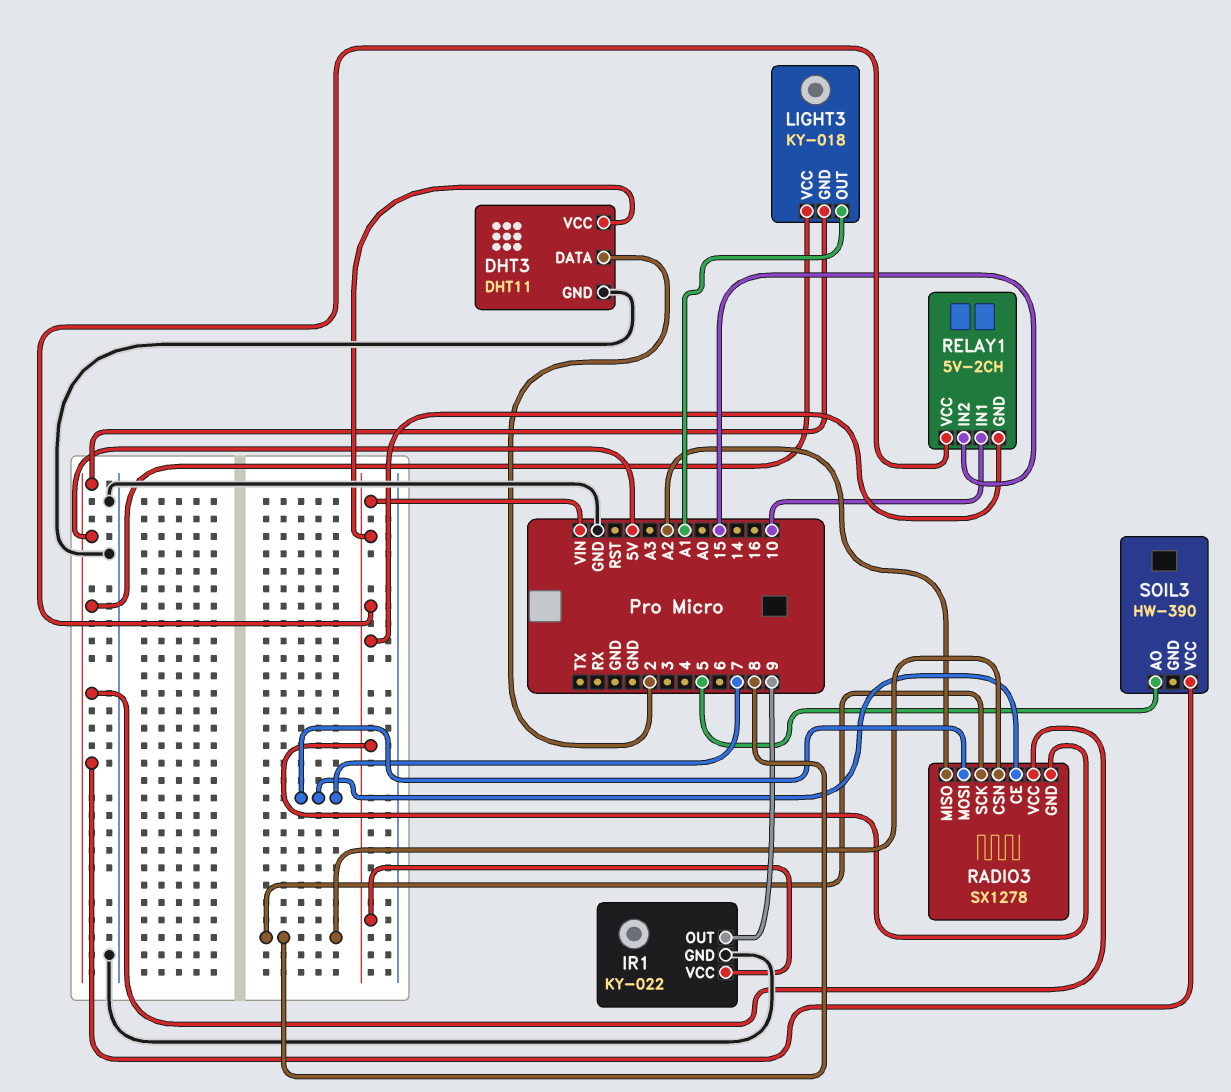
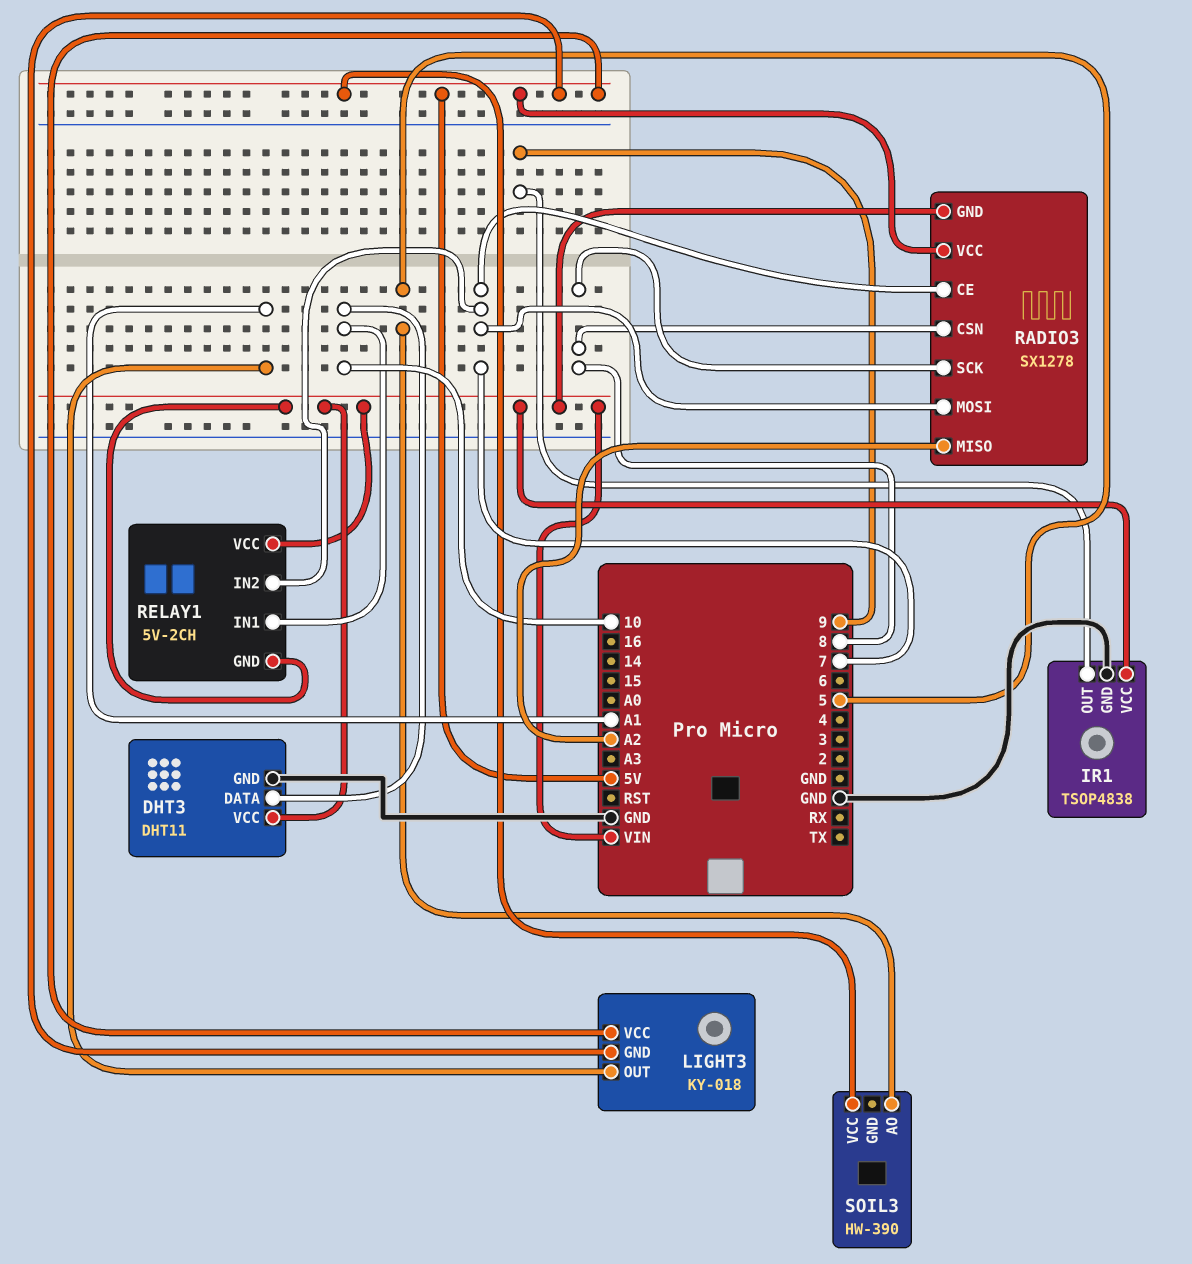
DHT3 pin DATA: 2 -> 10
IR1: KY-022 -> TSOP4838
RELAY1 pin IN2: 15 -> 7

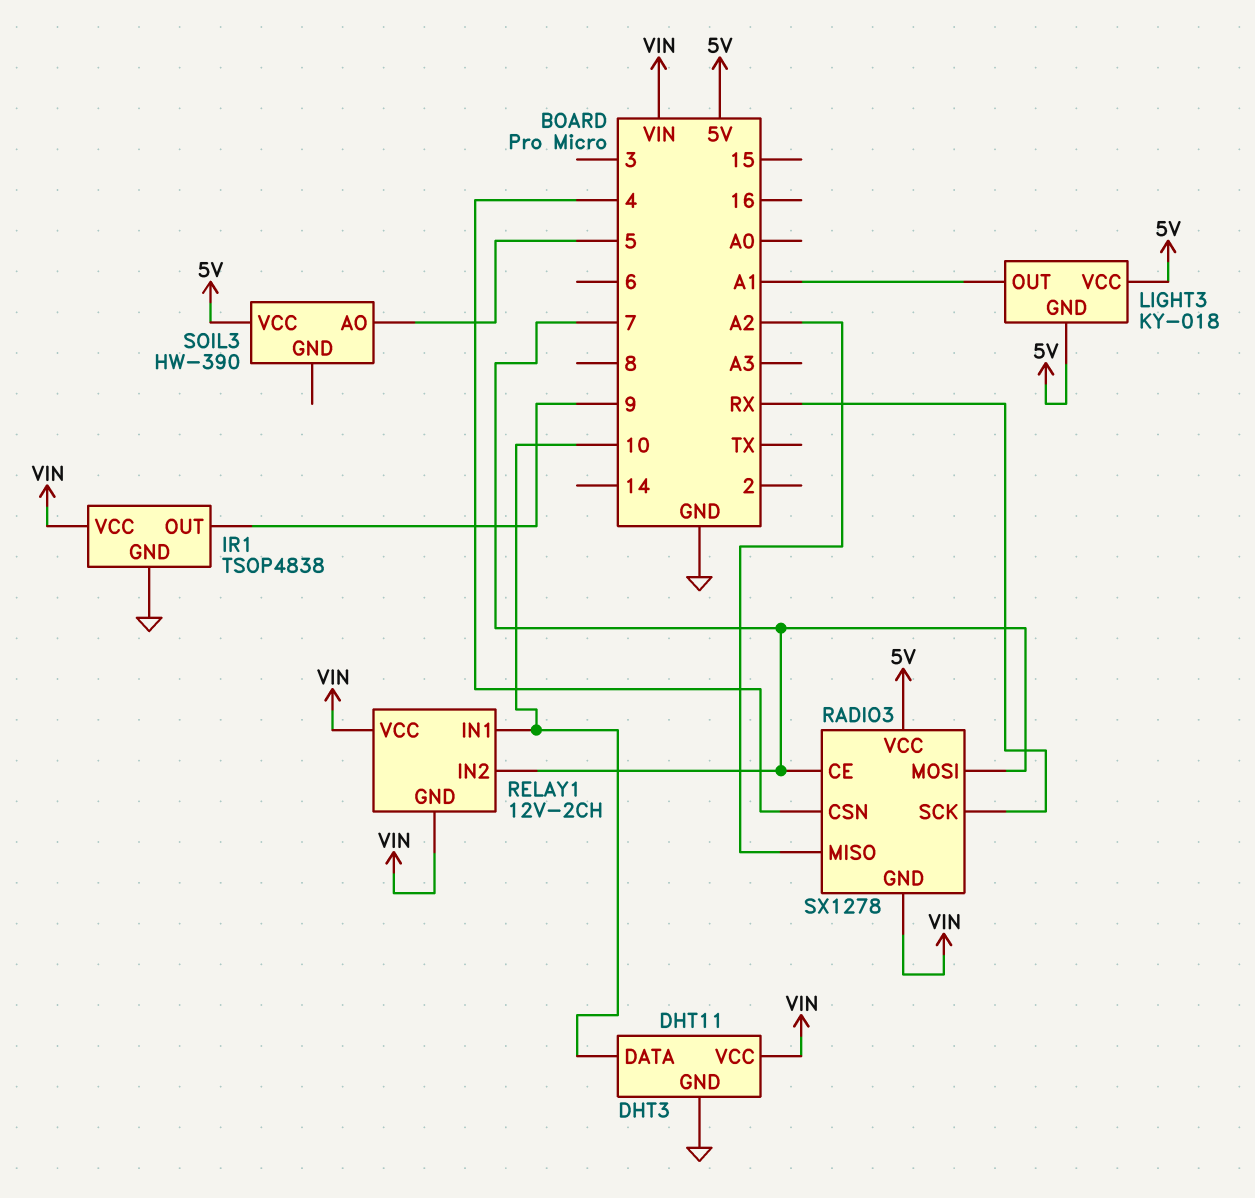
RADIO3 pin CSN: 8 -> 4
RADIO3 pin SCK: 8 -> RX
RELAY1: 5V-2CH -> 12V-2CH

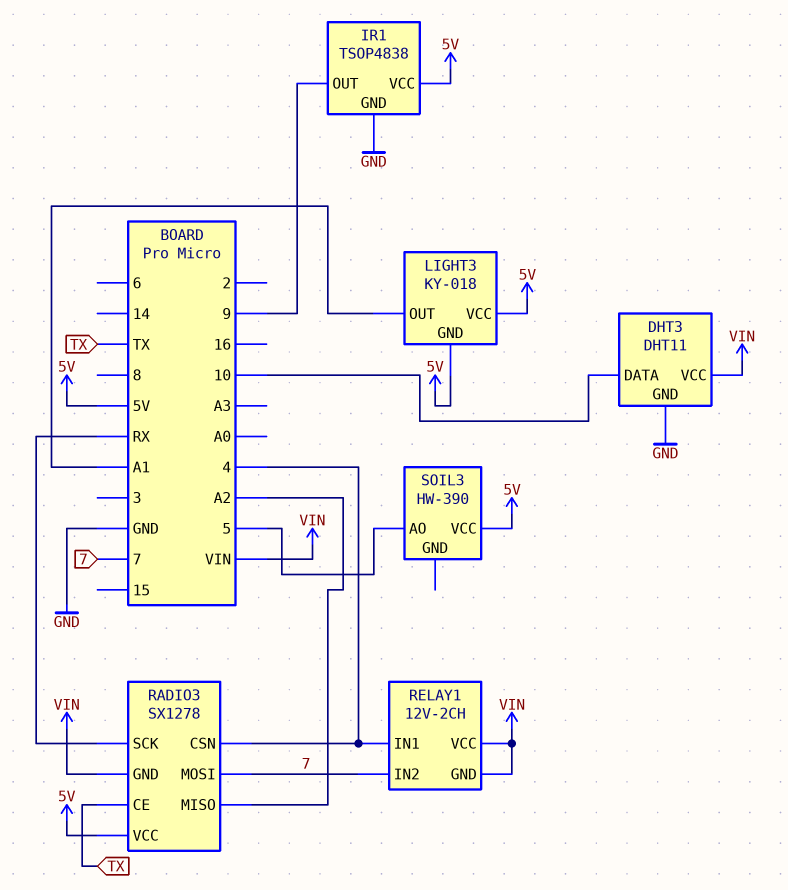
IR1 pin VCC: VIN -> 5V
RADIO3 pin CE: 7 -> TX
RELAY1 pin IN1: 10 -> 4

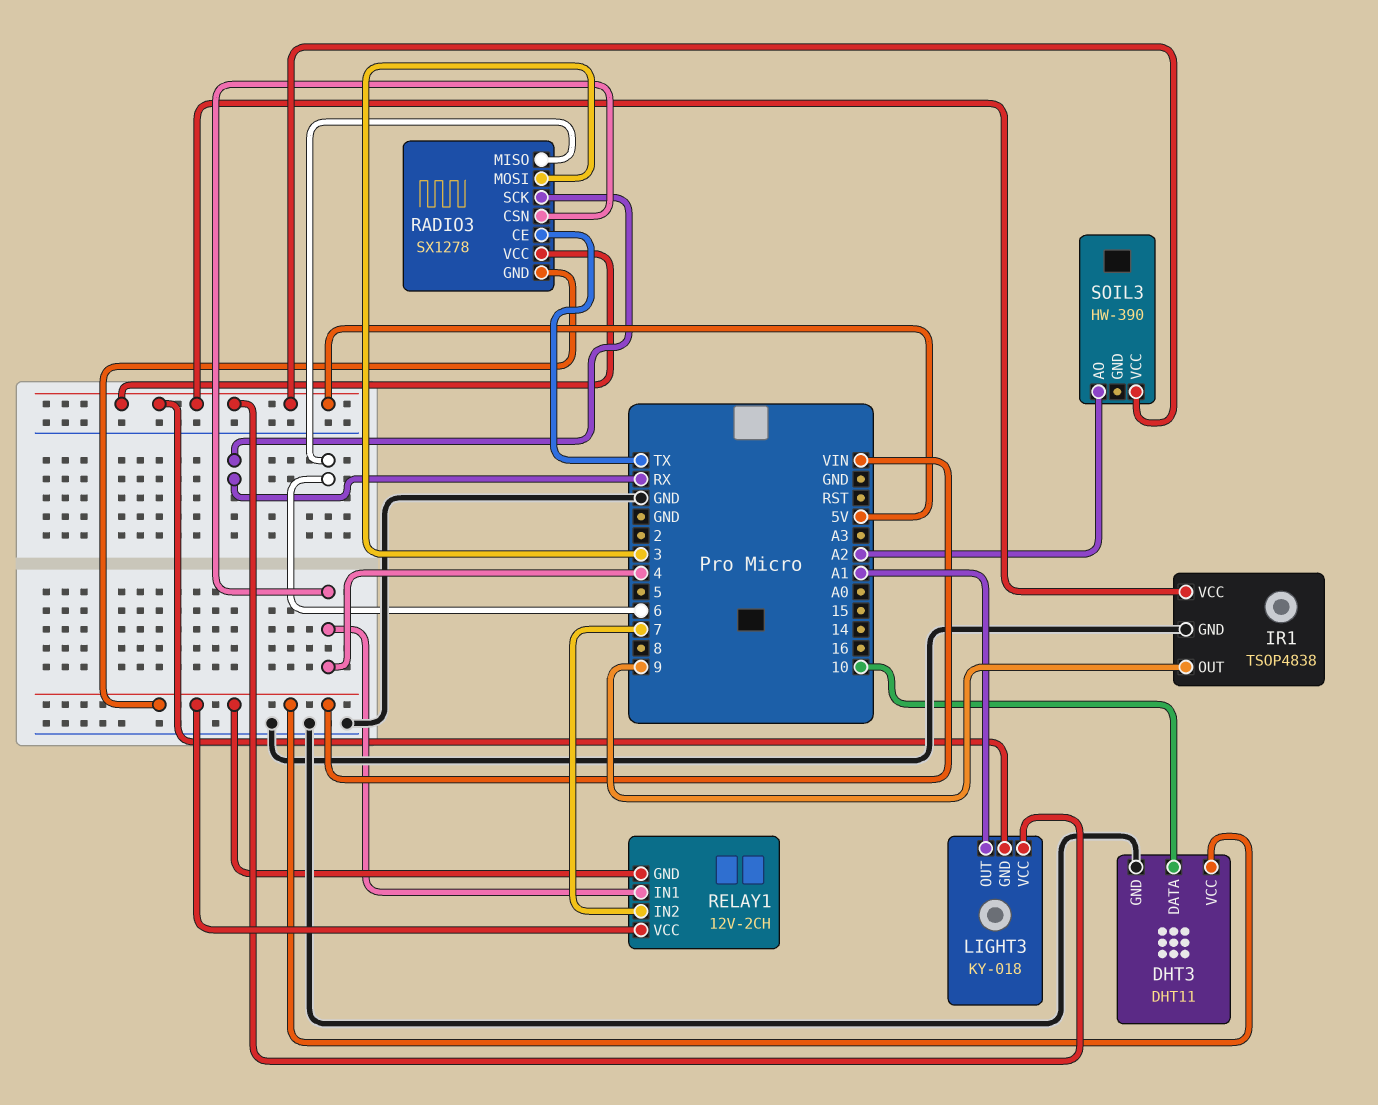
RADIO3 pin MISO: A2 -> 6
RADIO3 pin MOSI: 7 -> 3
SOIL3 pin AO: 5 -> A2

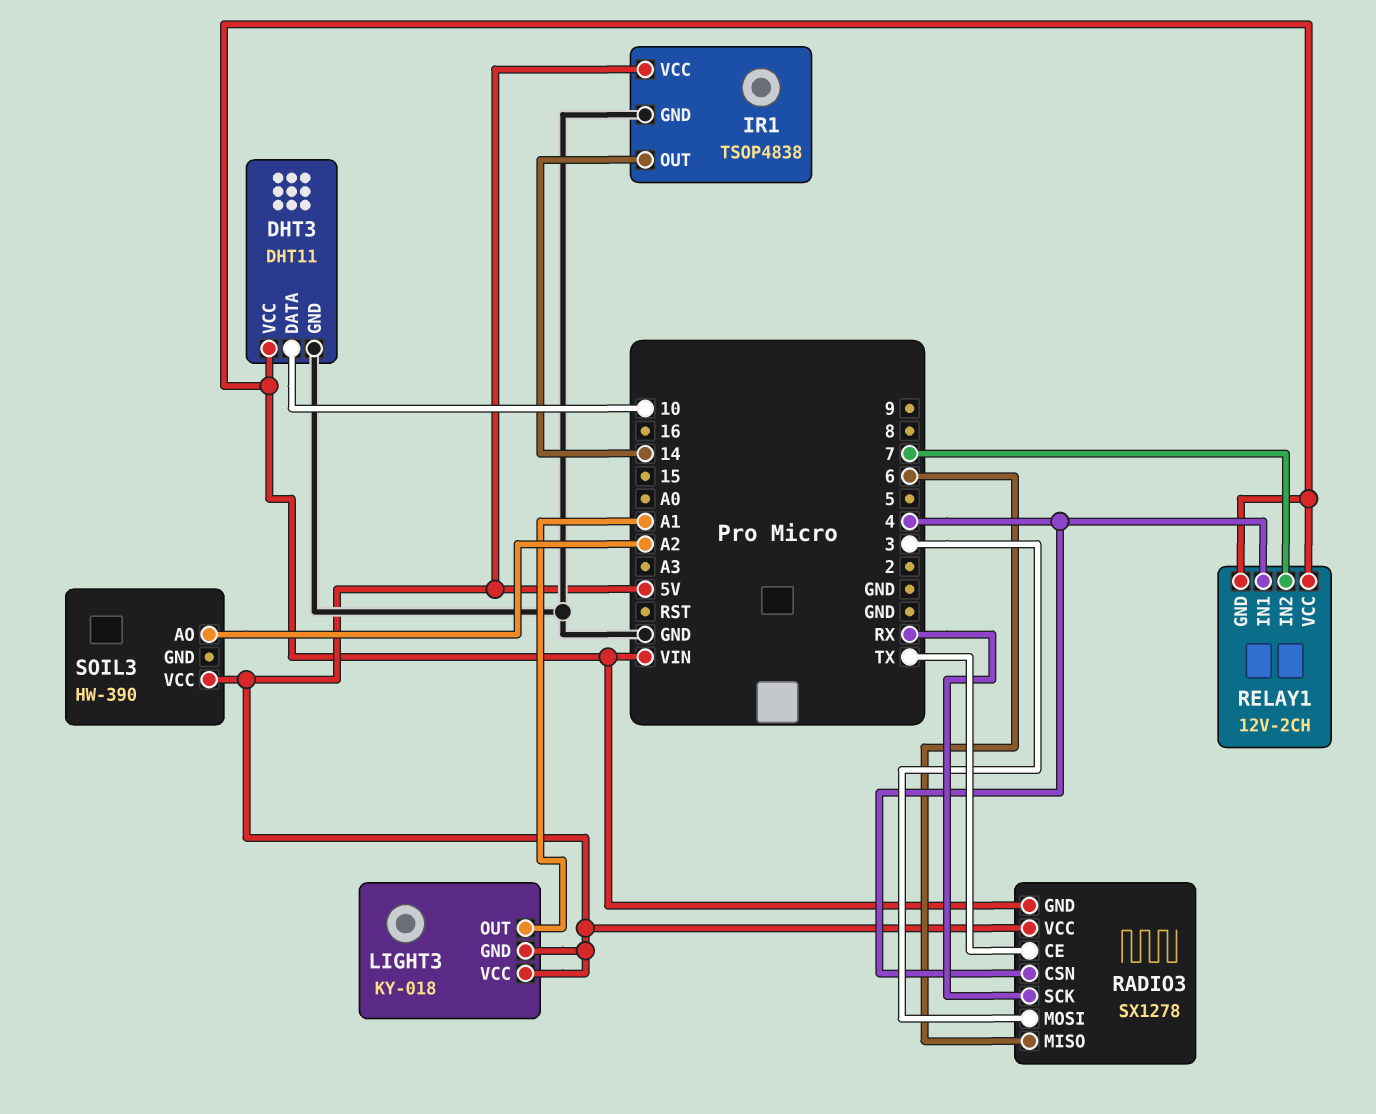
IR1 pin OUT: 9 -> 14

